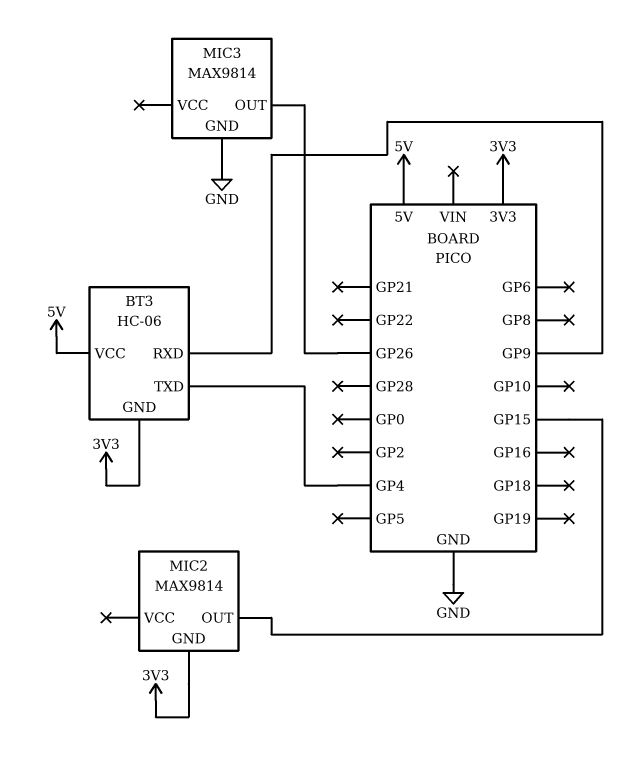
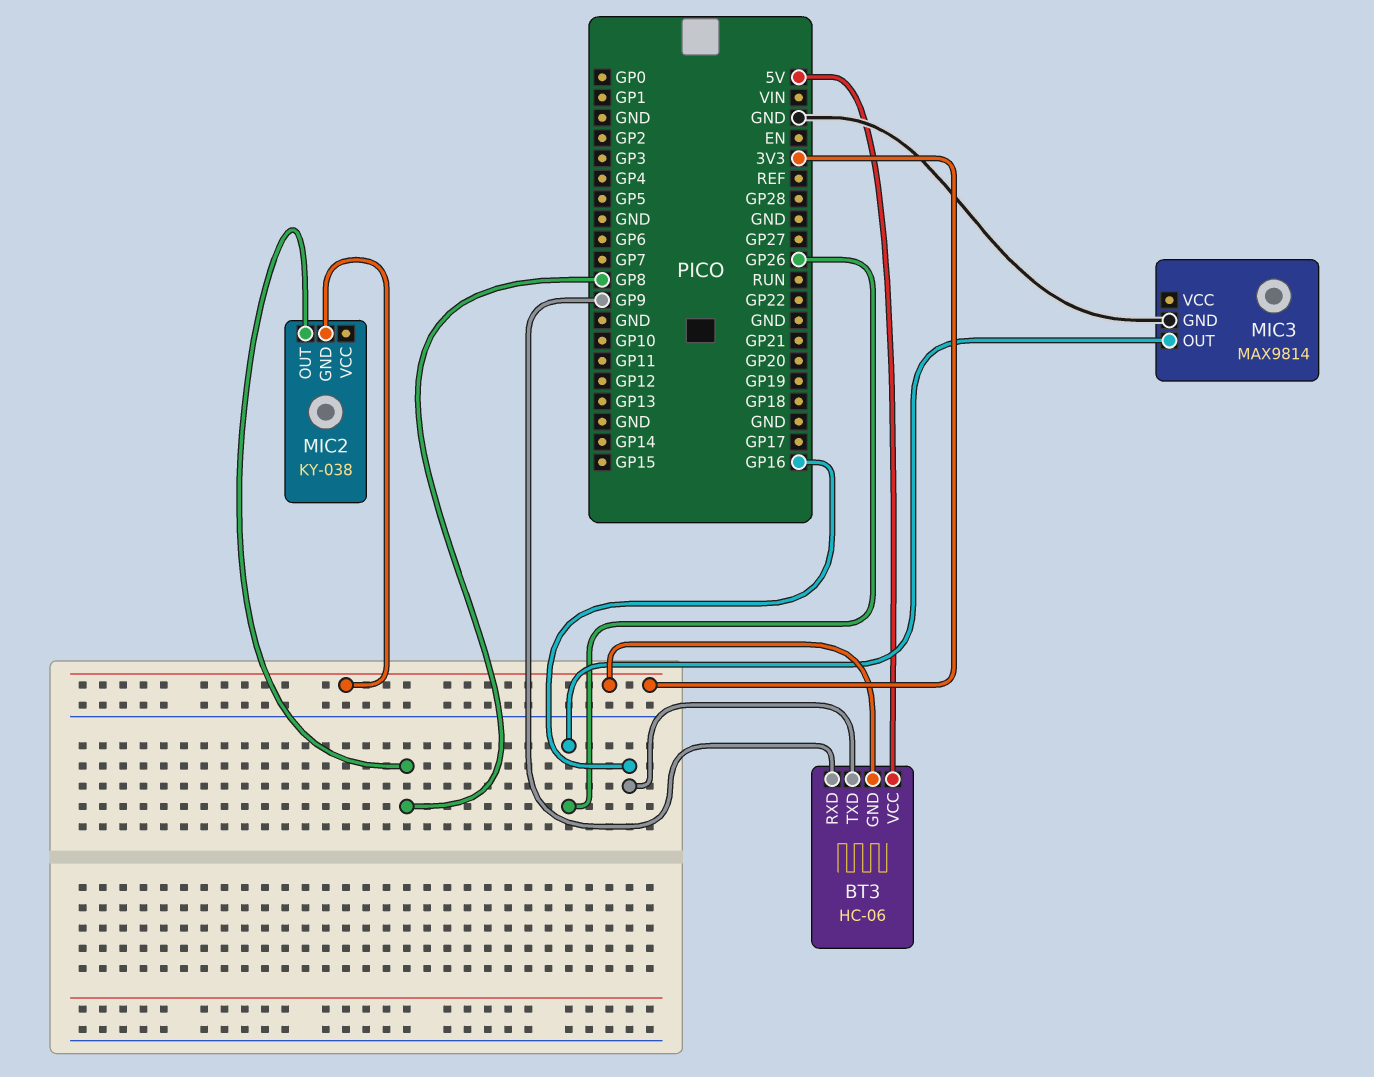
BT3 pin TXD: GP4 -> GP16
MIC2: MAX9814 -> KY-038
MIC2 pin OUT: GP15 -> GP8

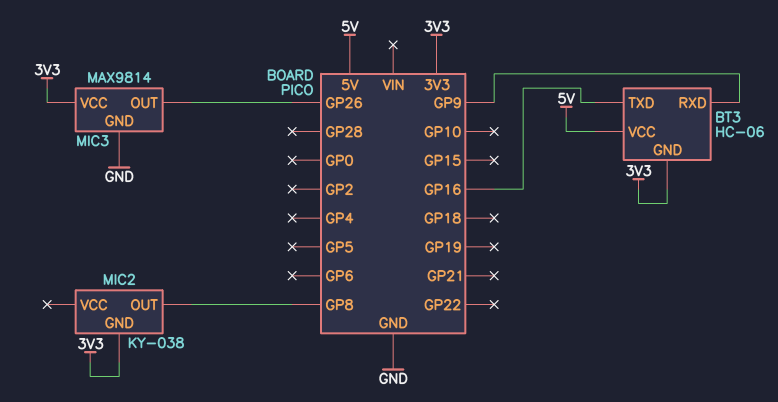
MIC3 pin VCC: none -> 3V3

